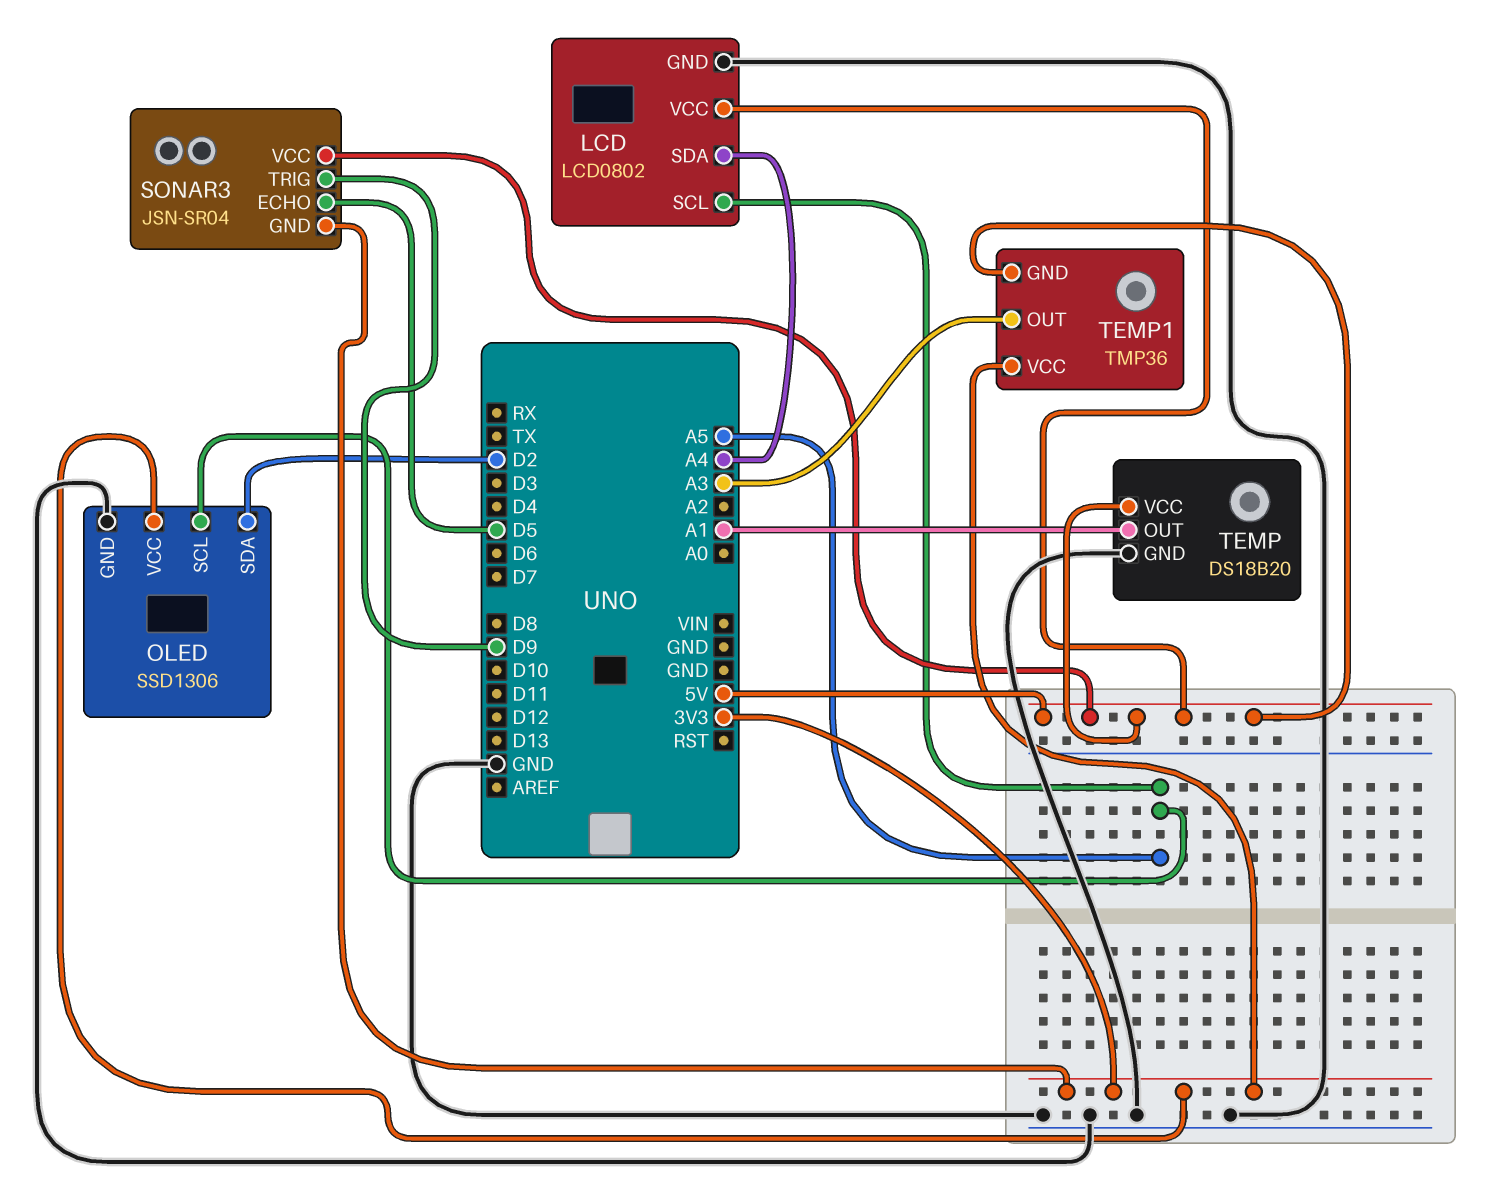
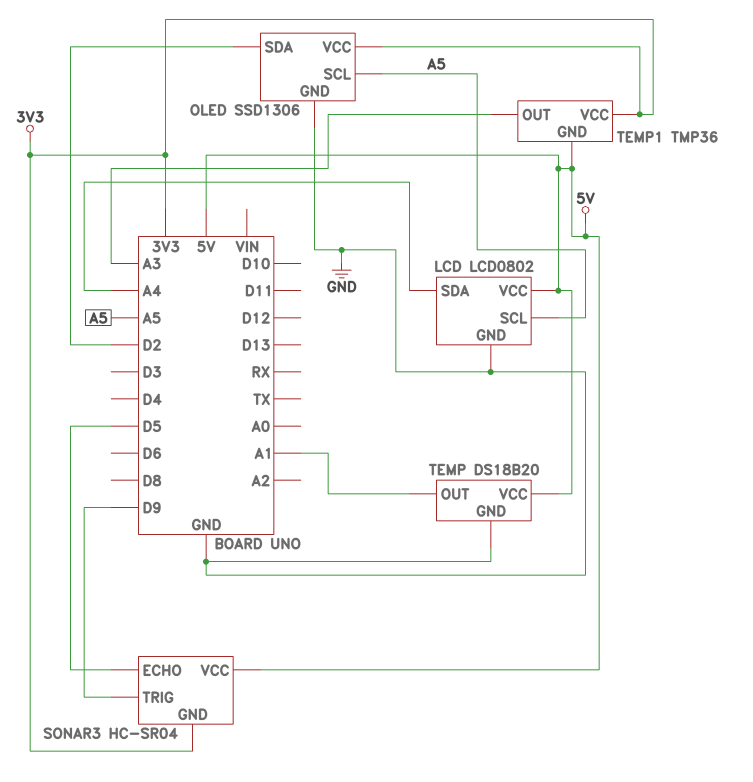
SONAR3: JSN-SR04 -> HC-SR04

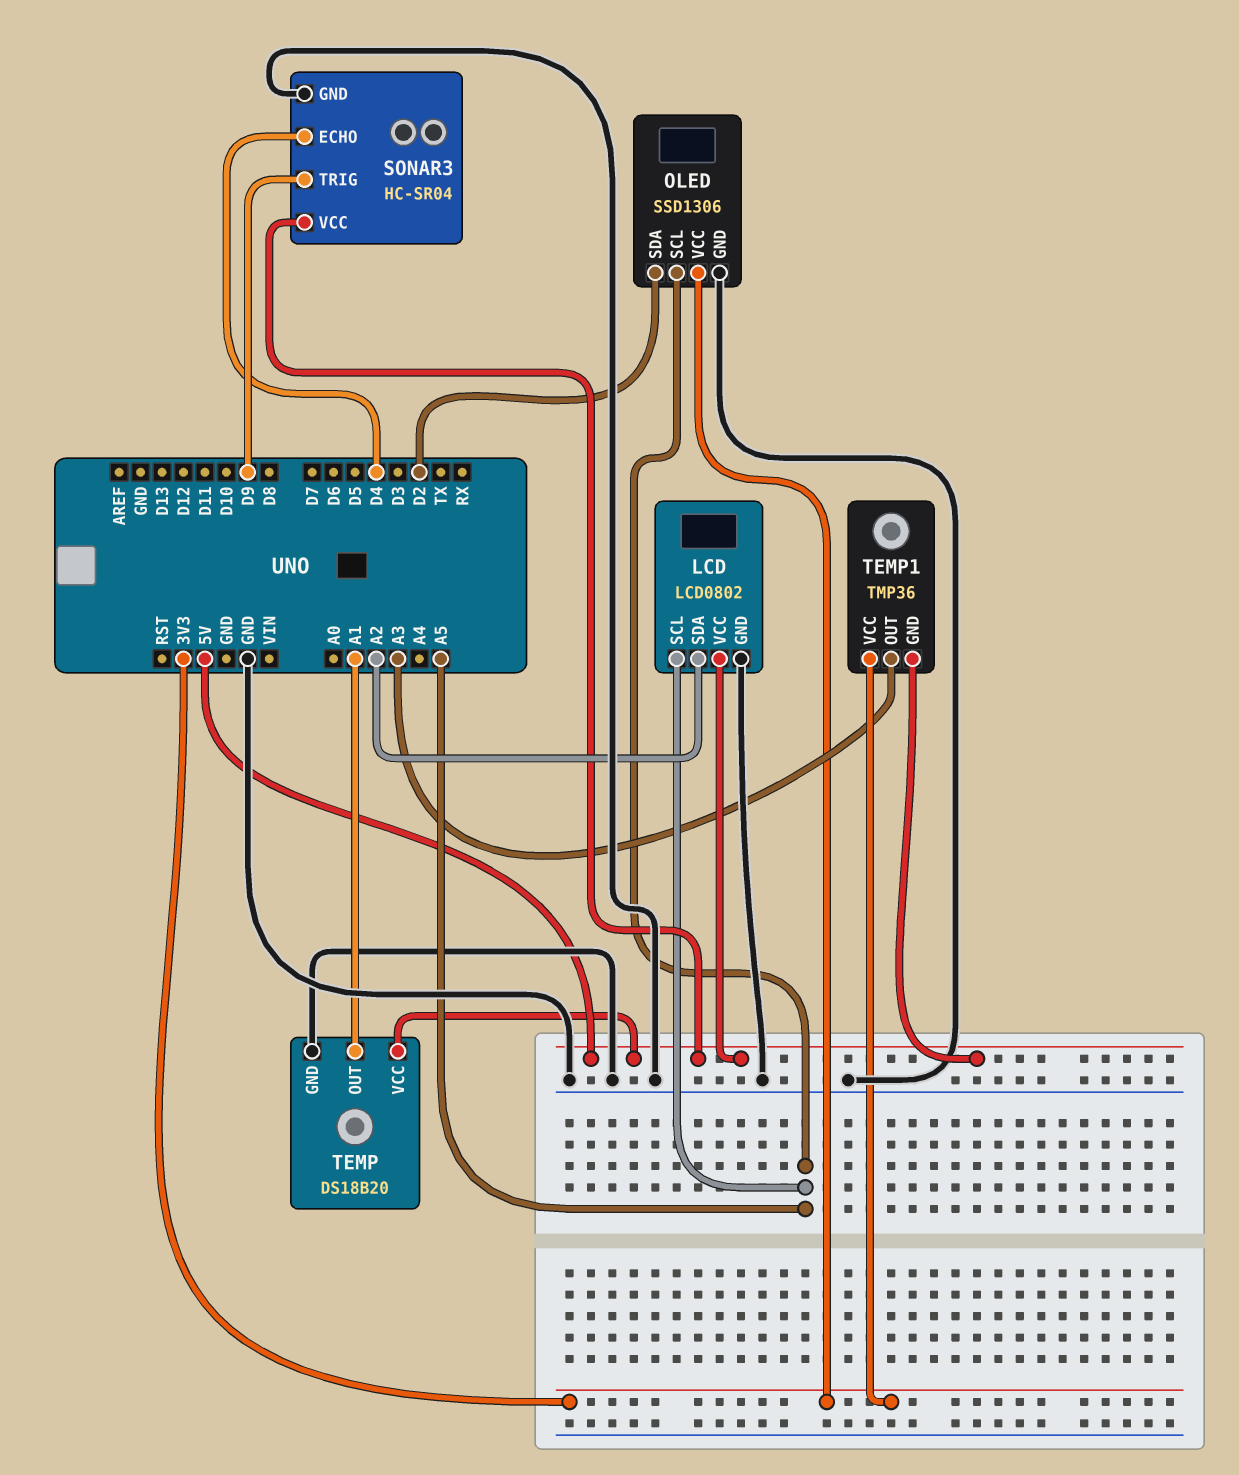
LCD pin SDA: A4 -> A2
SONAR3 pin ECHO: D5 -> D4
SONAR3 pin GND: 3V3 -> GND

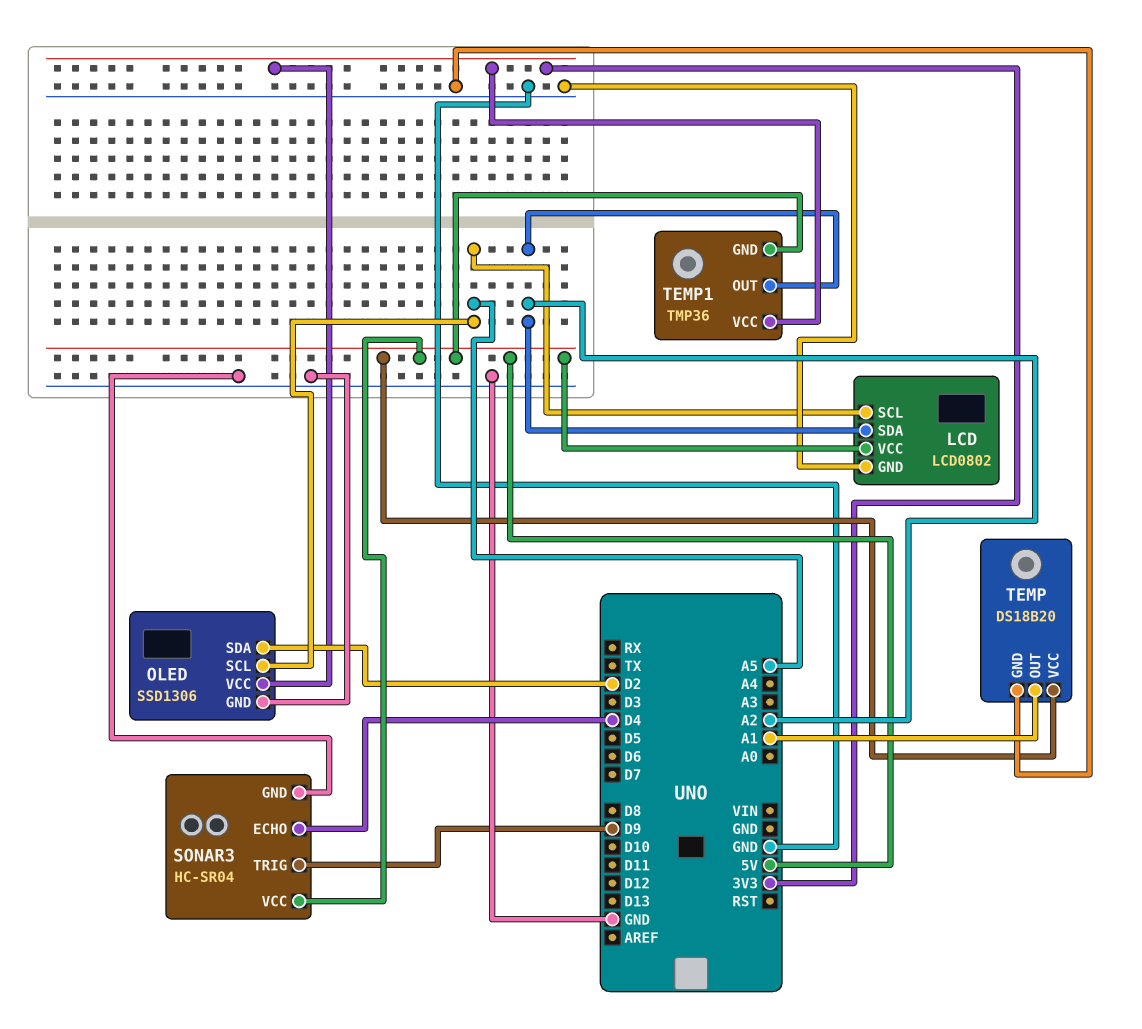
TEMP1 pin OUT: A3 -> A2

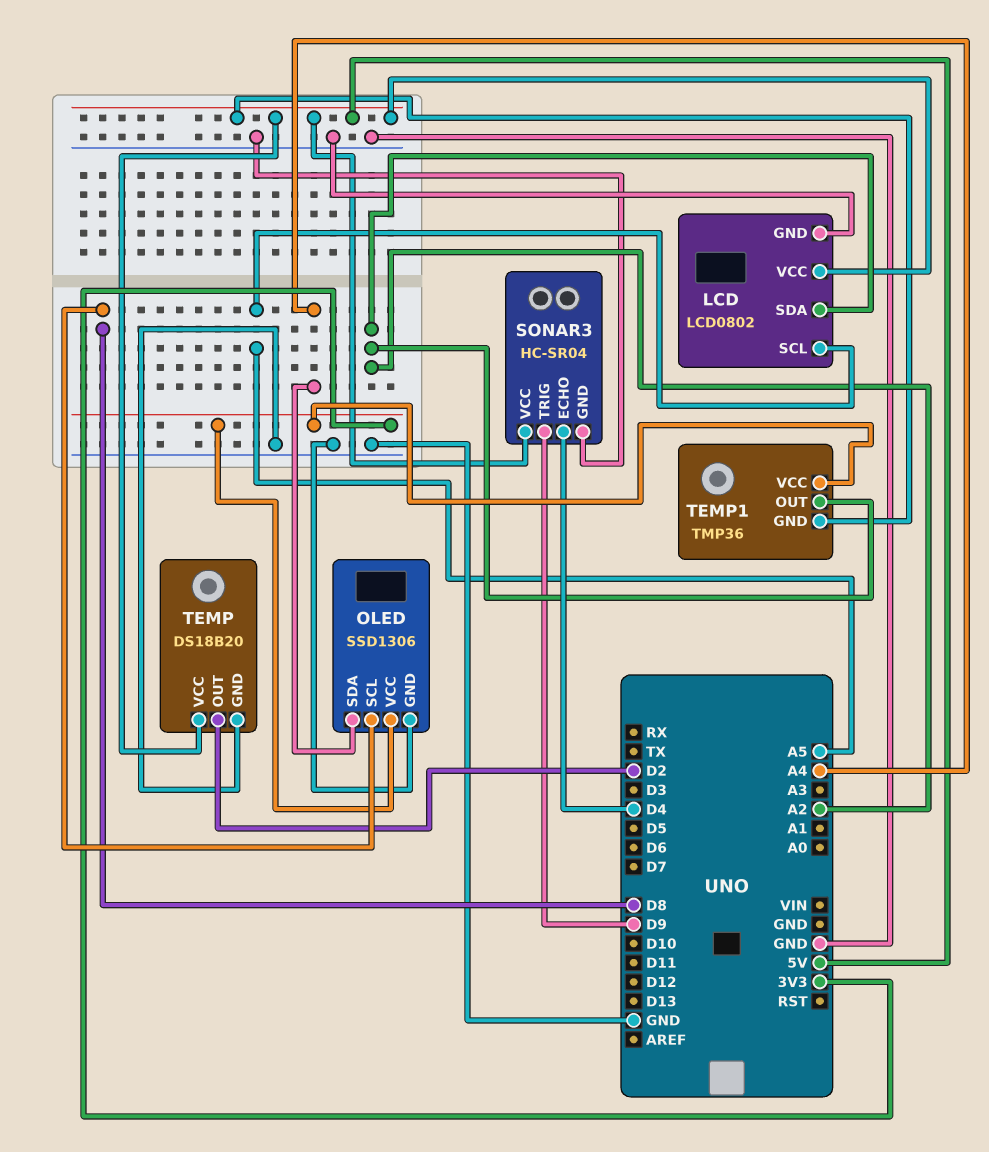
OLED pin SCL: A5 -> D8
OLED pin SDA: D2 -> A4
TEMP pin OUT: A1 -> D2

